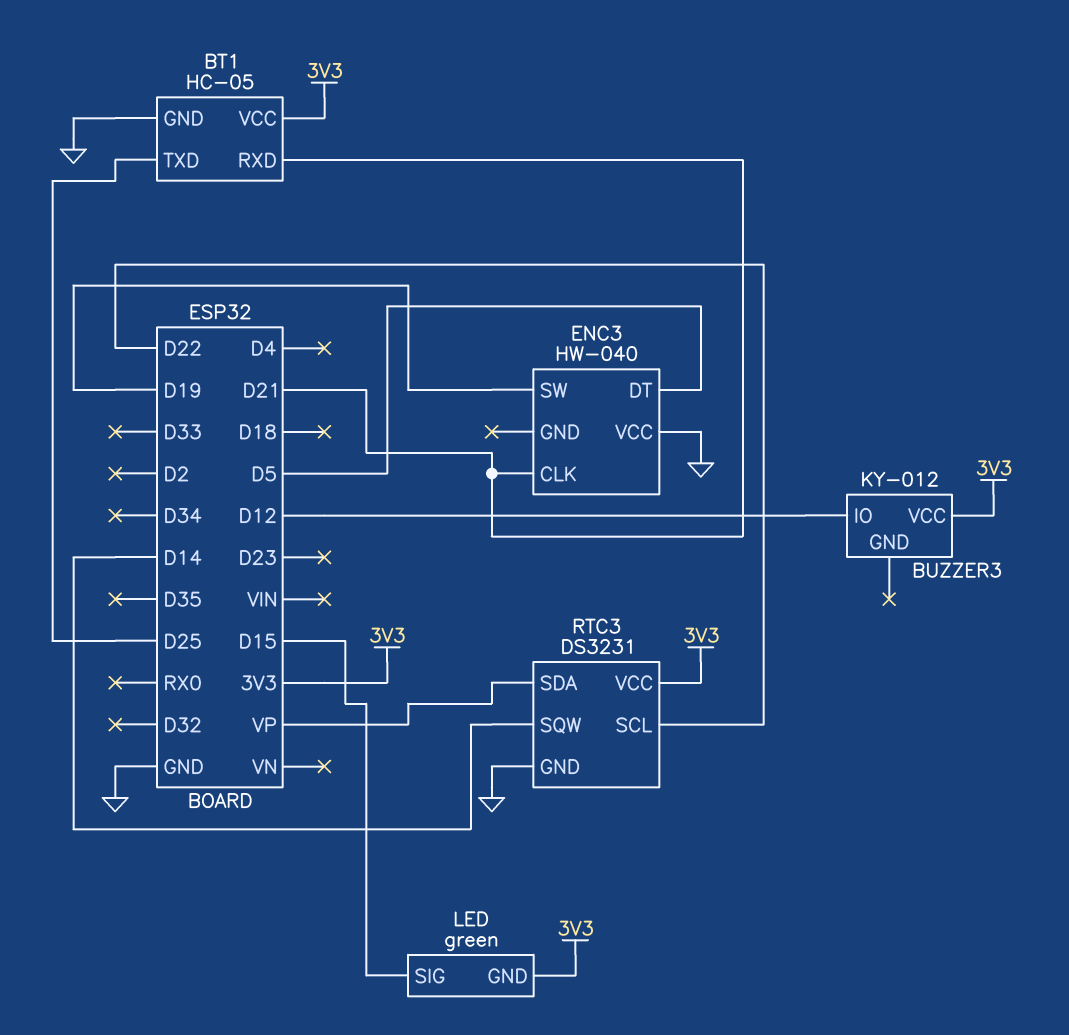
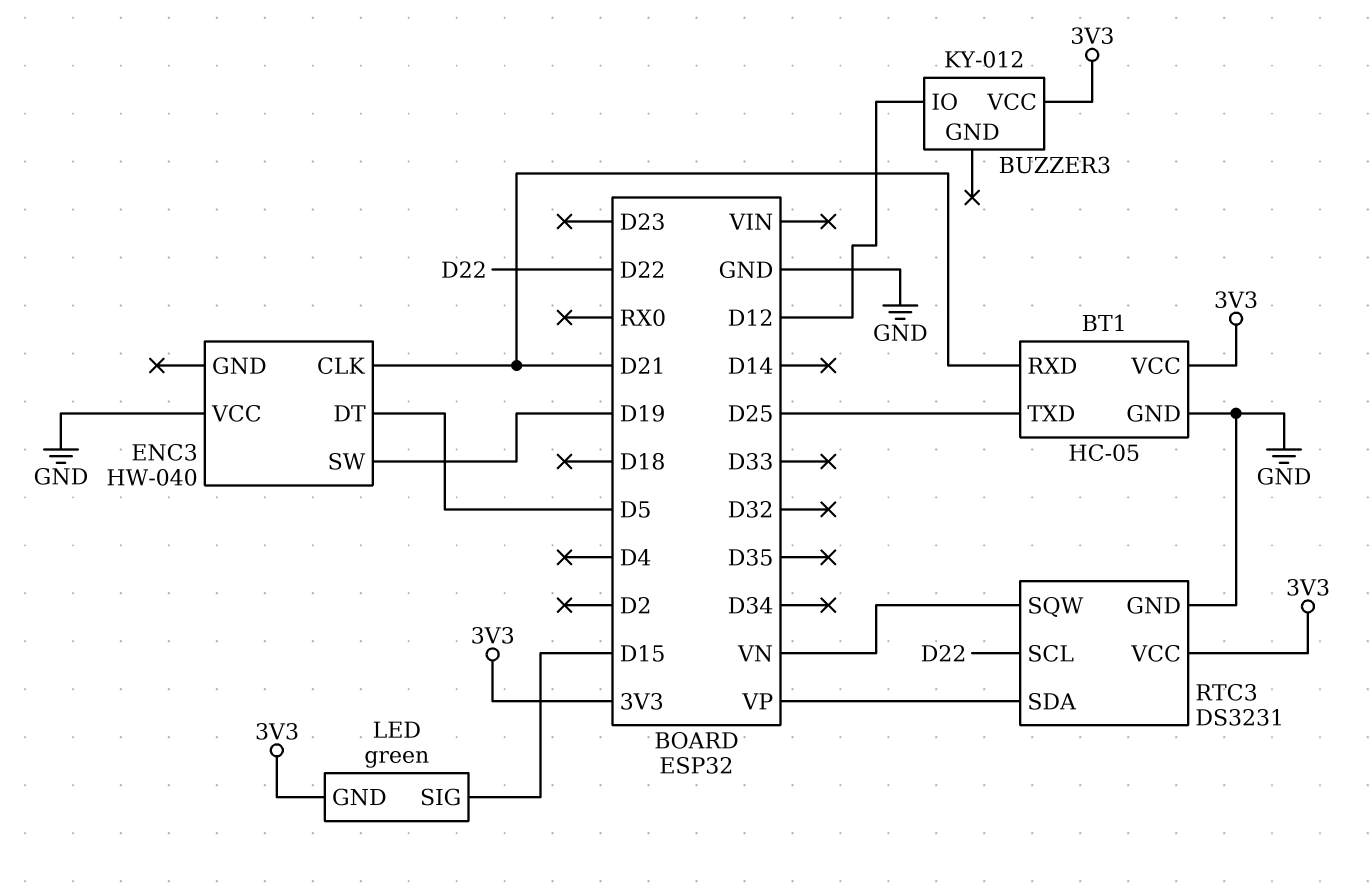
RTC3 pin SQW: D14 -> VN

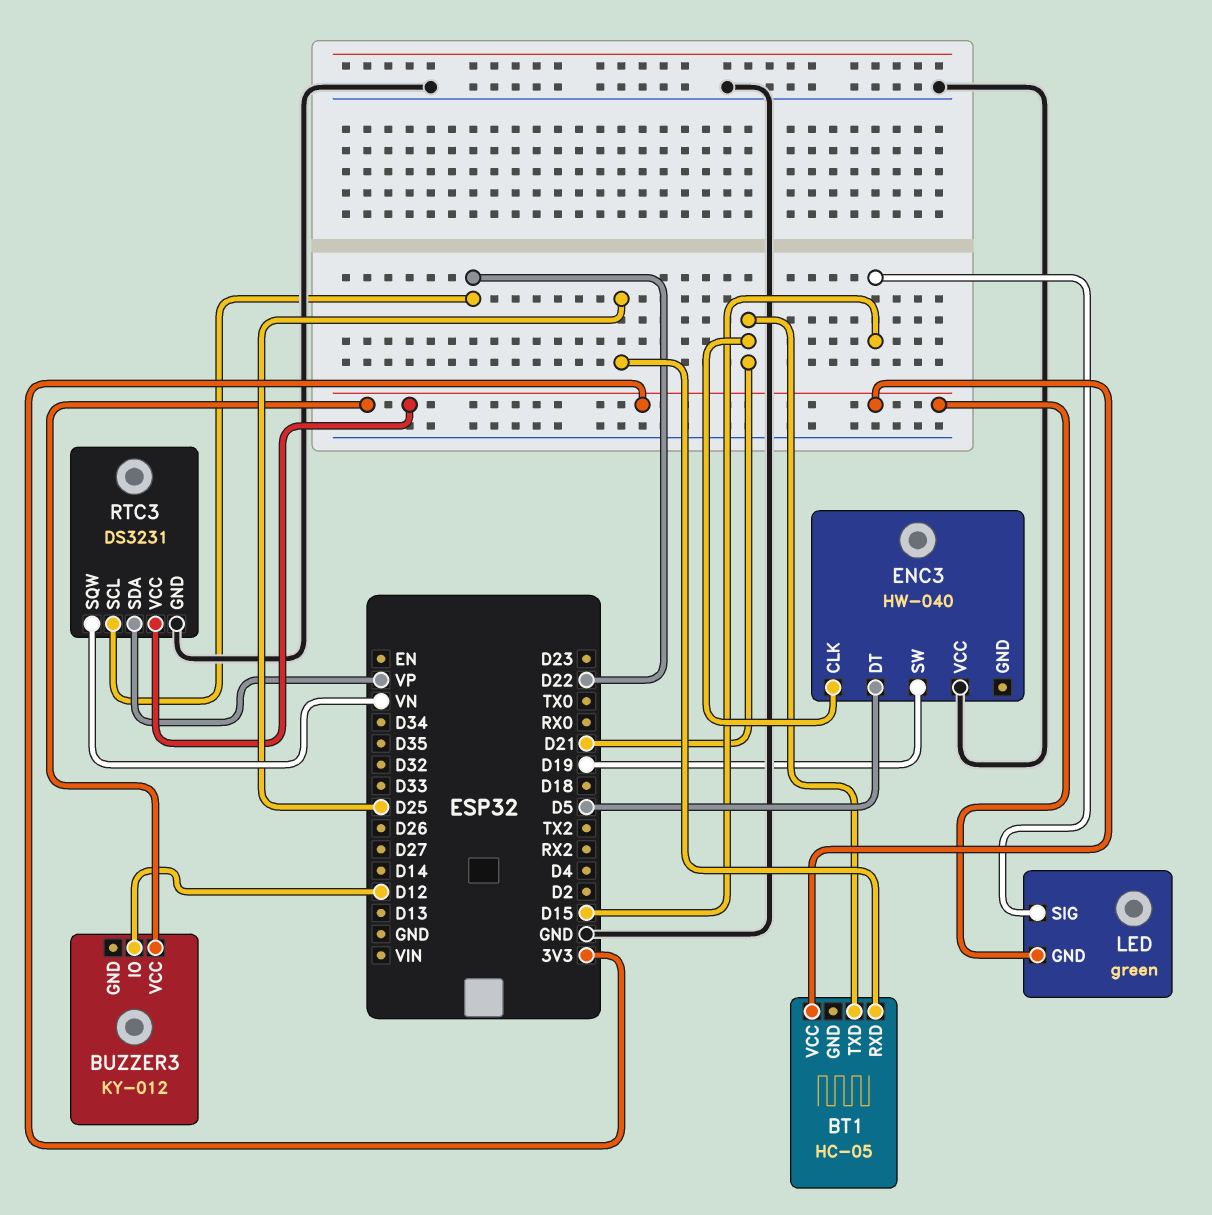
BT1 pin GND: GND -> none
BT1 pin RXD: D21 -> D25
BT1 pin TXD: D25 -> D21

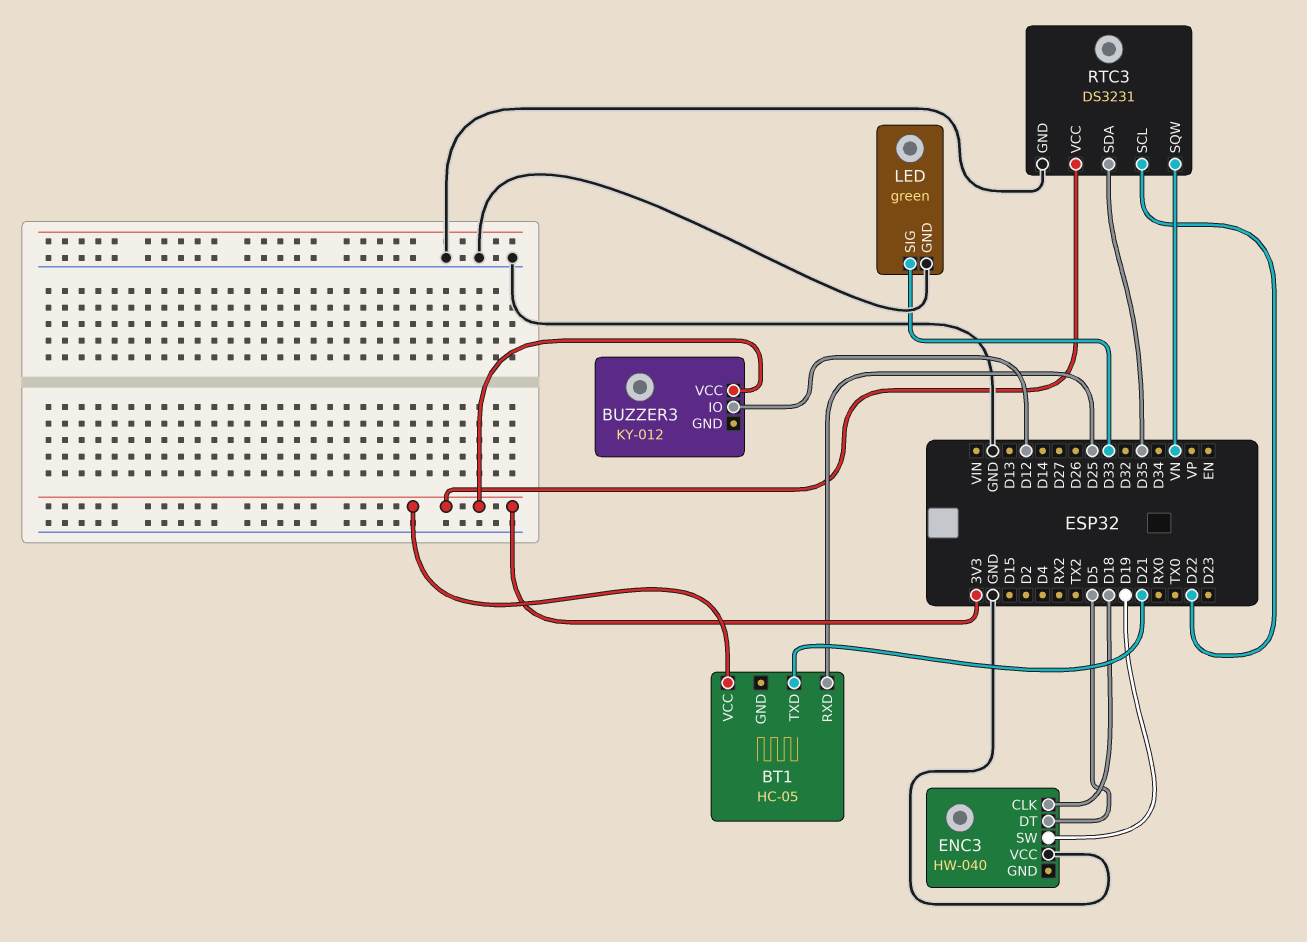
ENC3 pin CLK: D21 -> D18
LED pin GND: 3V3 -> GND
LED pin SIG: D15 -> D33
RTC3 pin SDA: VP -> D35

